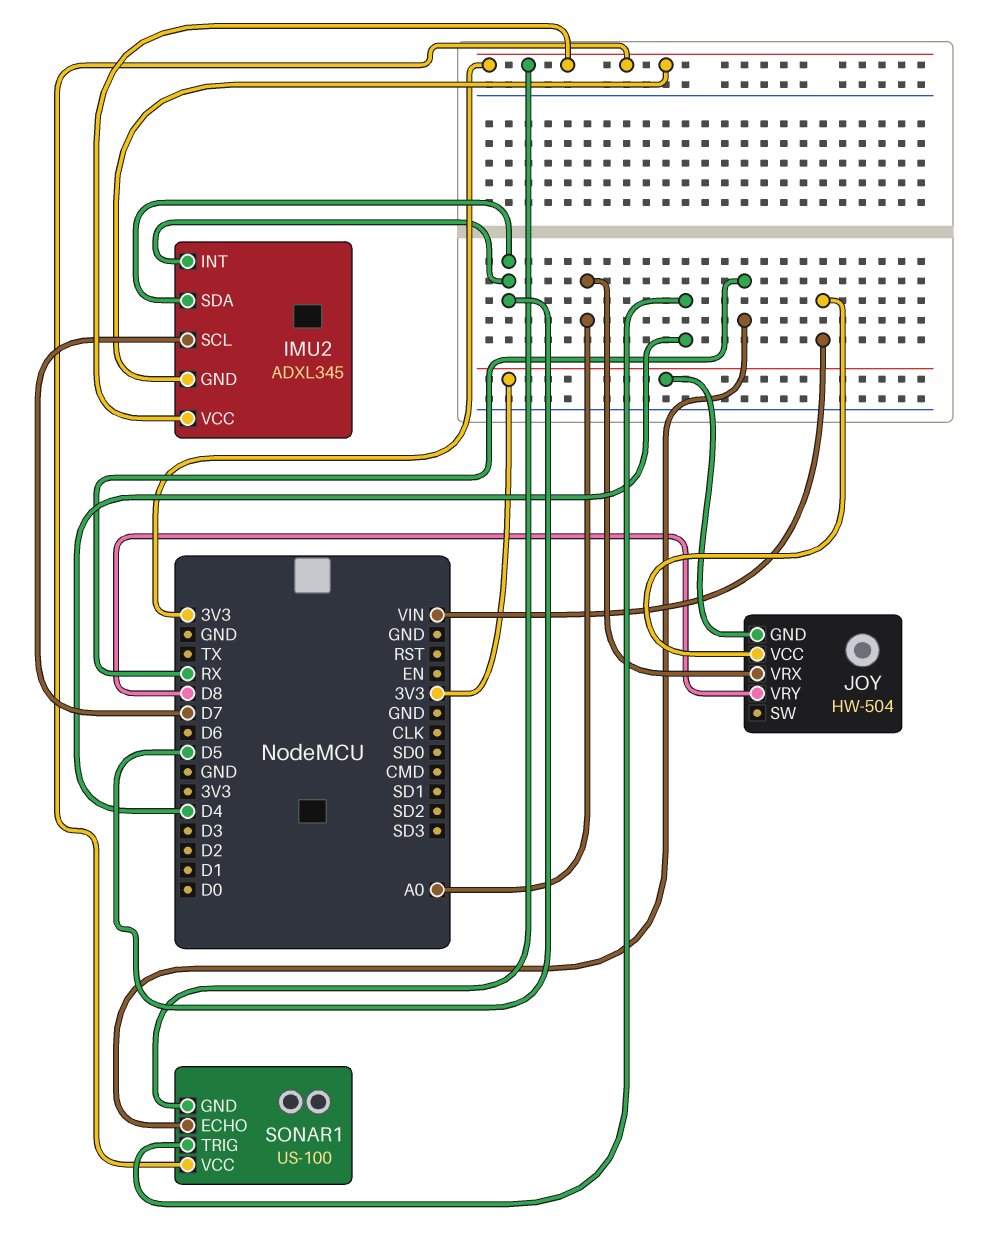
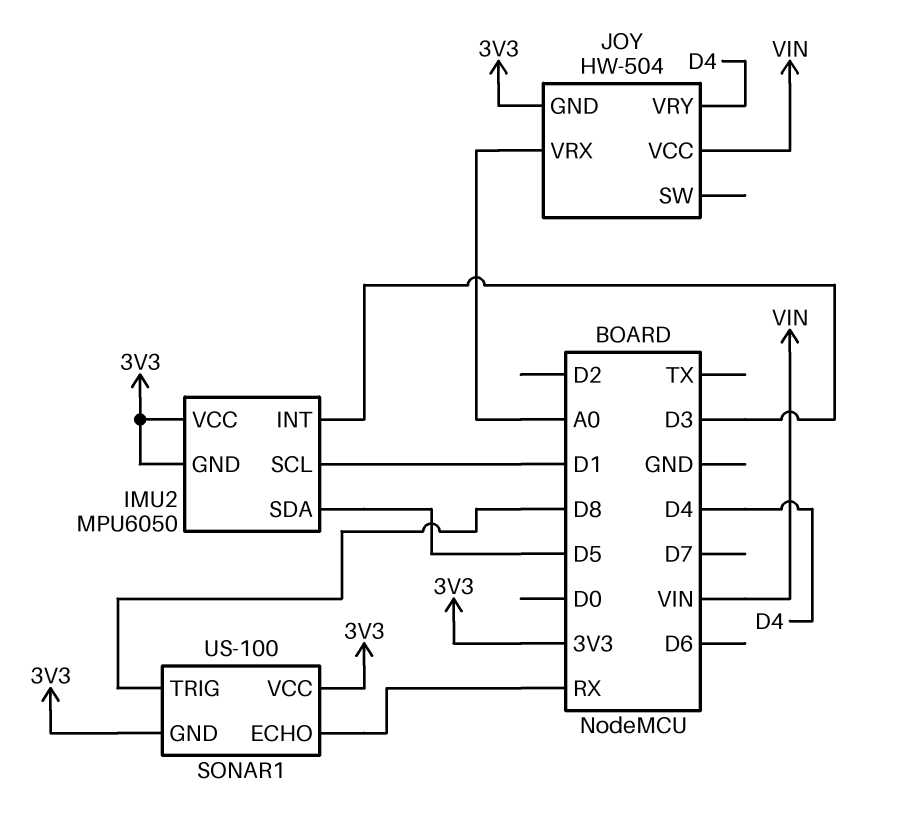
IMU2: ADXL345 -> MPU6050
IMU2 pin INT: D5 -> D3
IMU2 pin SCL: D7 -> D1
JOY pin VRY: D8 -> D4
SONAR1 pin TRIG: D4 -> D8

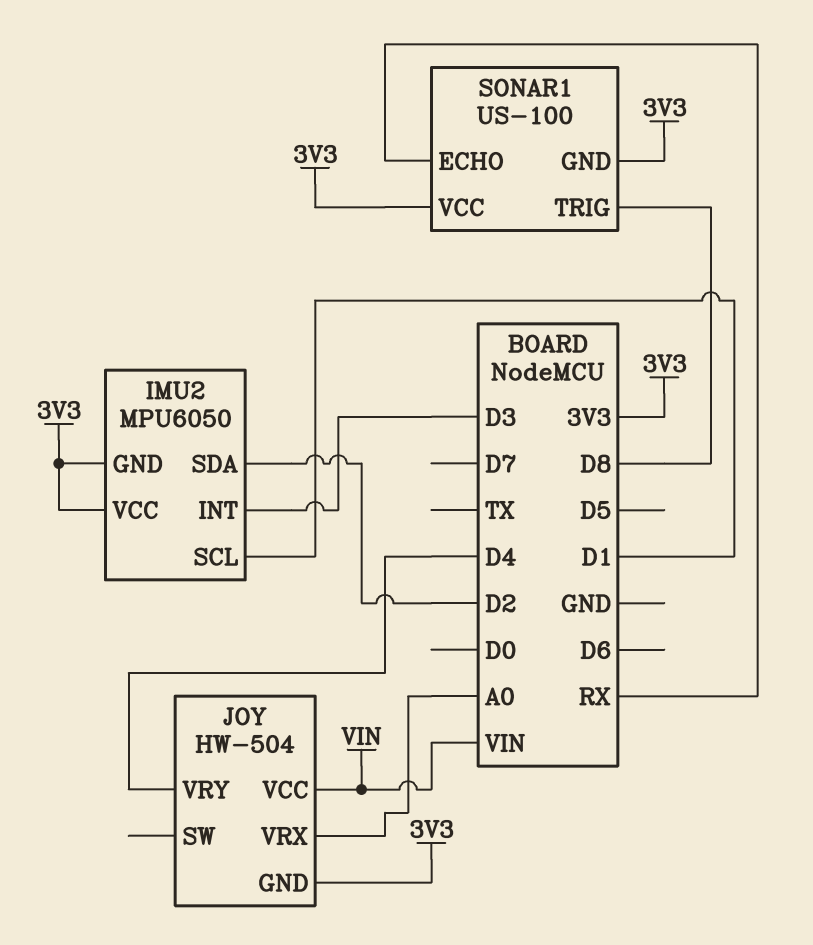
IMU2 pin SDA: D5 -> D2

